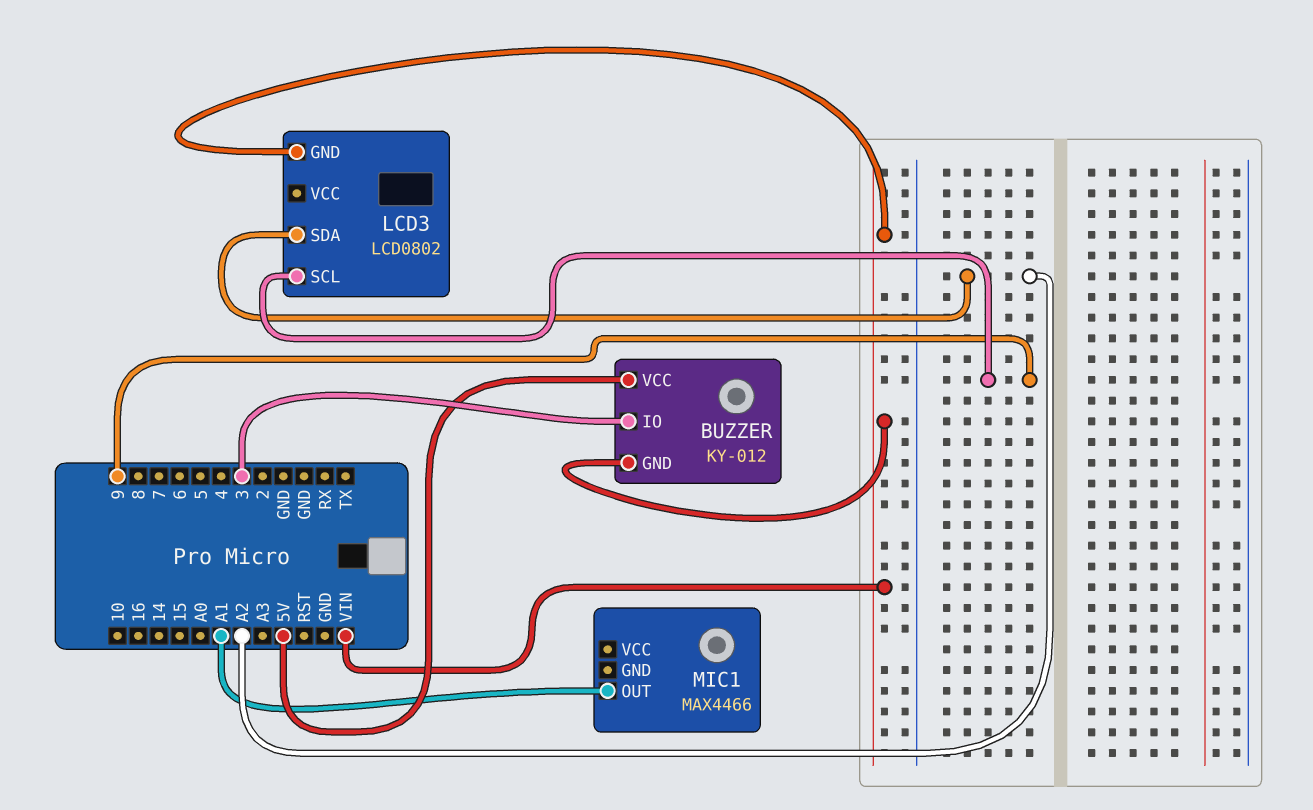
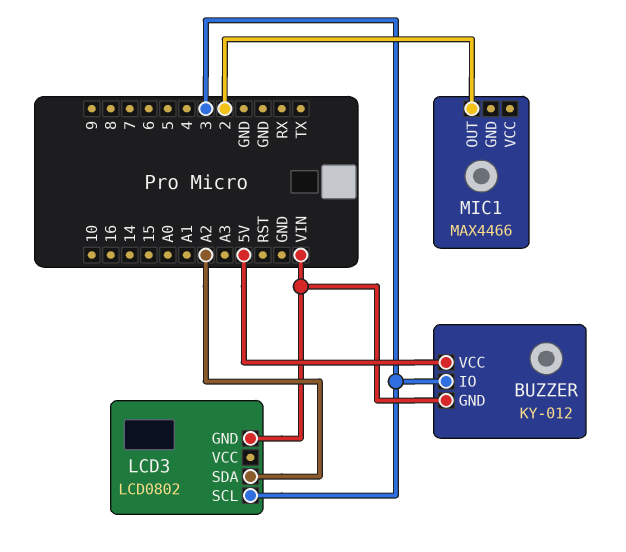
LCD3 pin SCL: 9 -> 3
MIC1 pin OUT: A1 -> 2

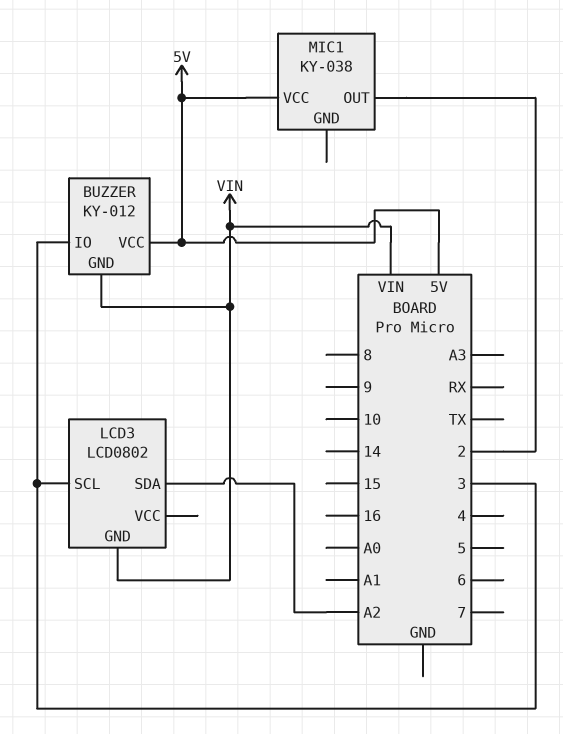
MIC1: MAX4466 -> KY-038
MIC1 pin VCC: none -> 5V

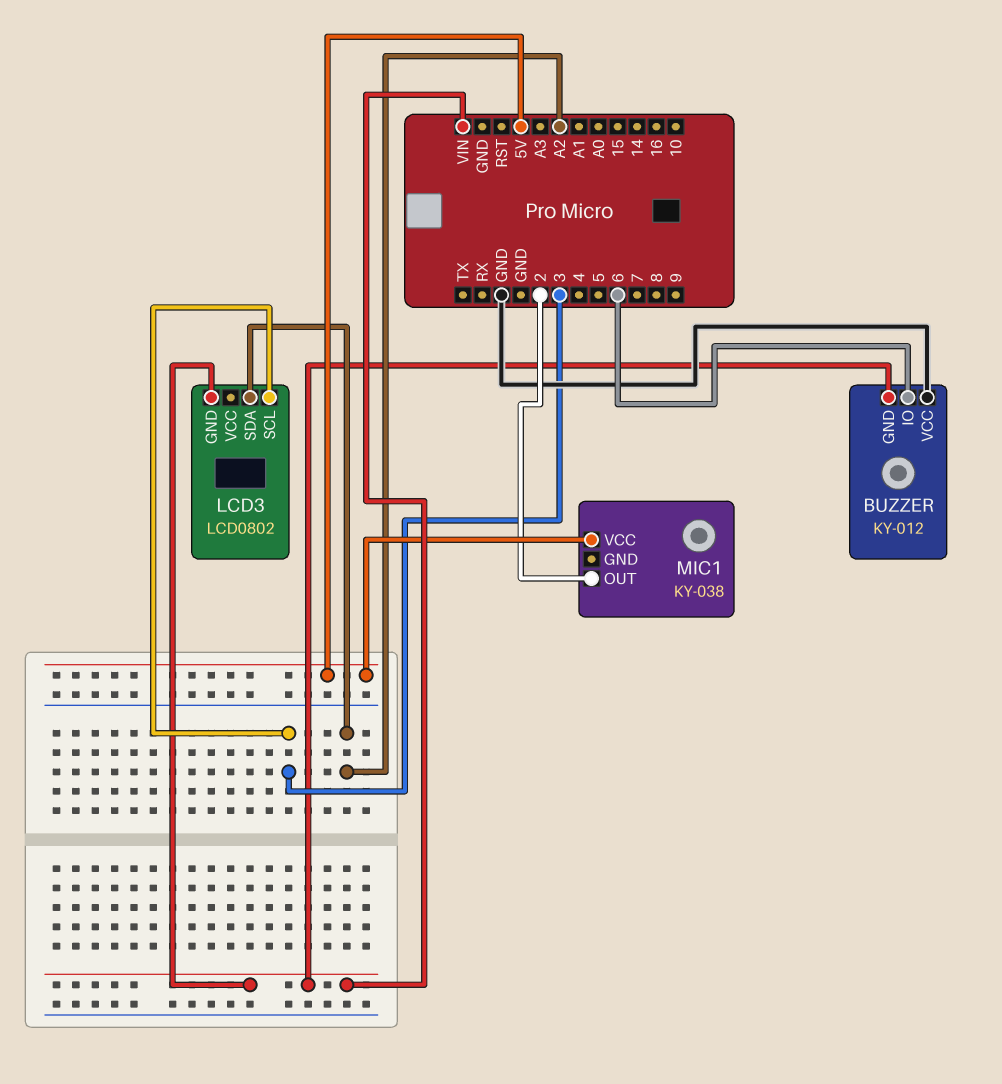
BUZZER pin IO: 3 -> 6
BUZZER pin VCC: 5V -> GND

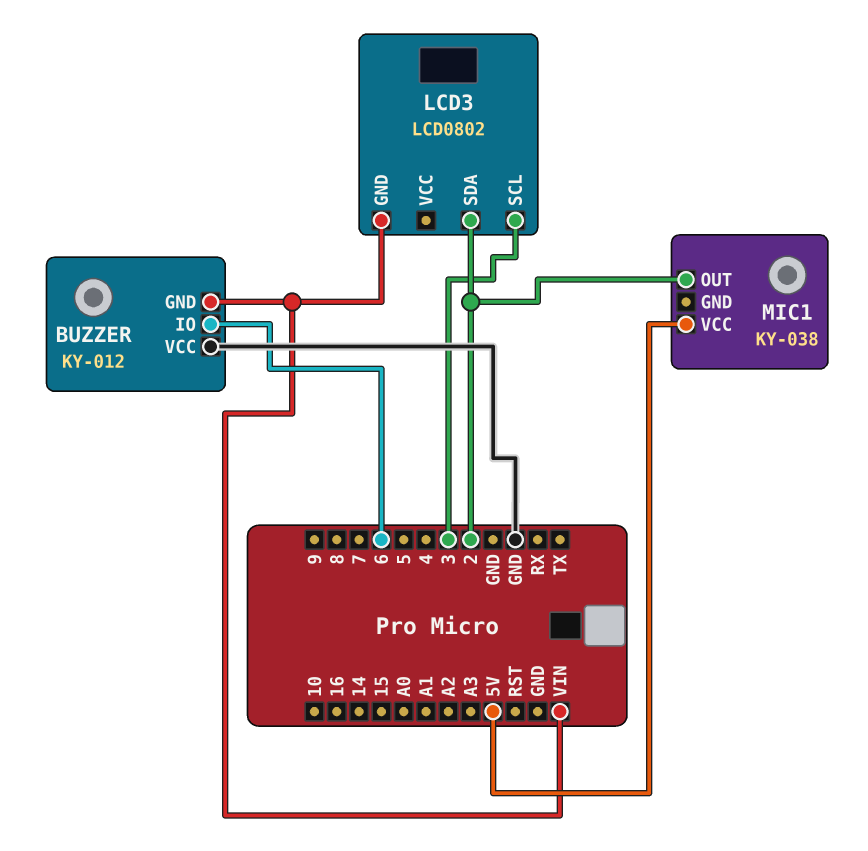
LCD3 pin SDA: A2 -> 2

